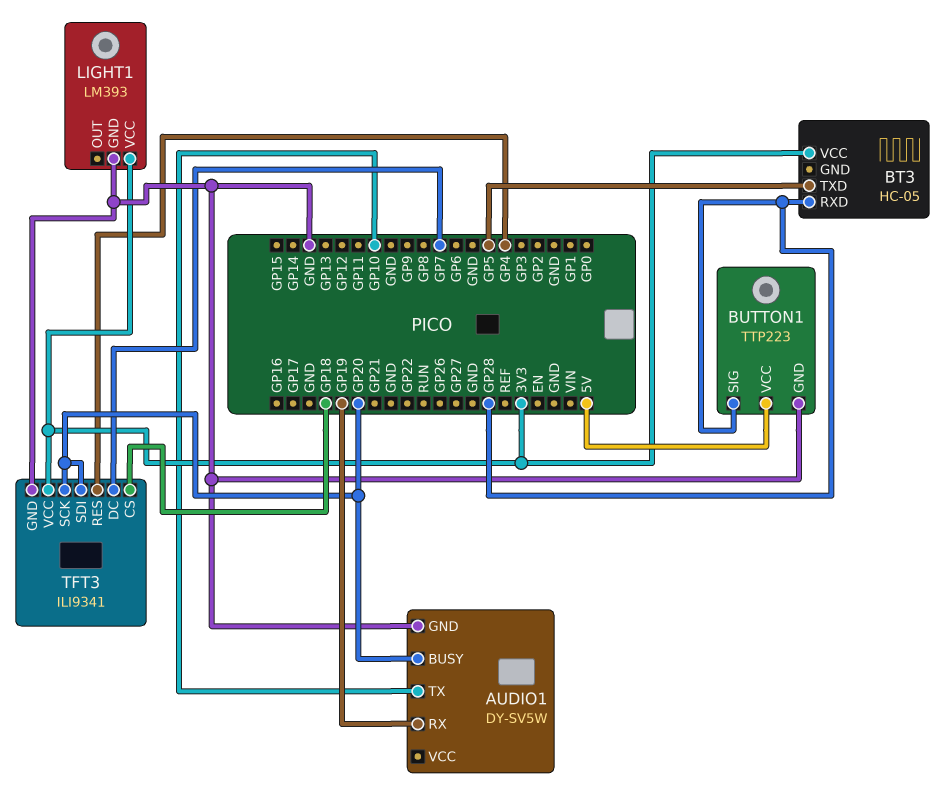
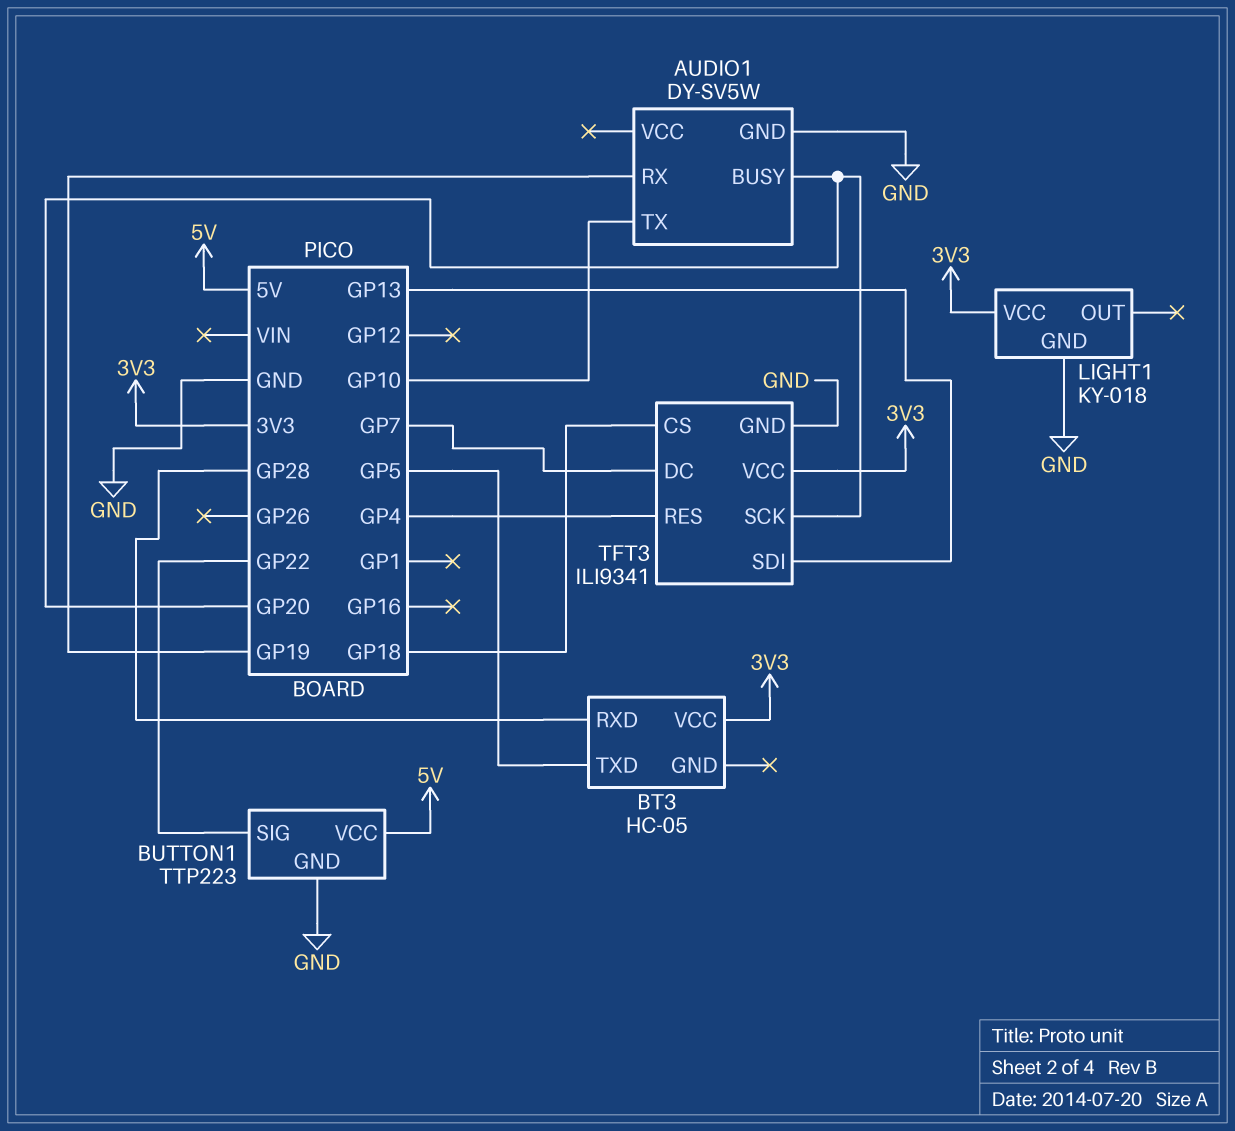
BUTTON1 pin SIG: GP28 -> GP22
LIGHT1: LM393 -> KY-018
TFT3 pin SDI: GP20 -> GP13

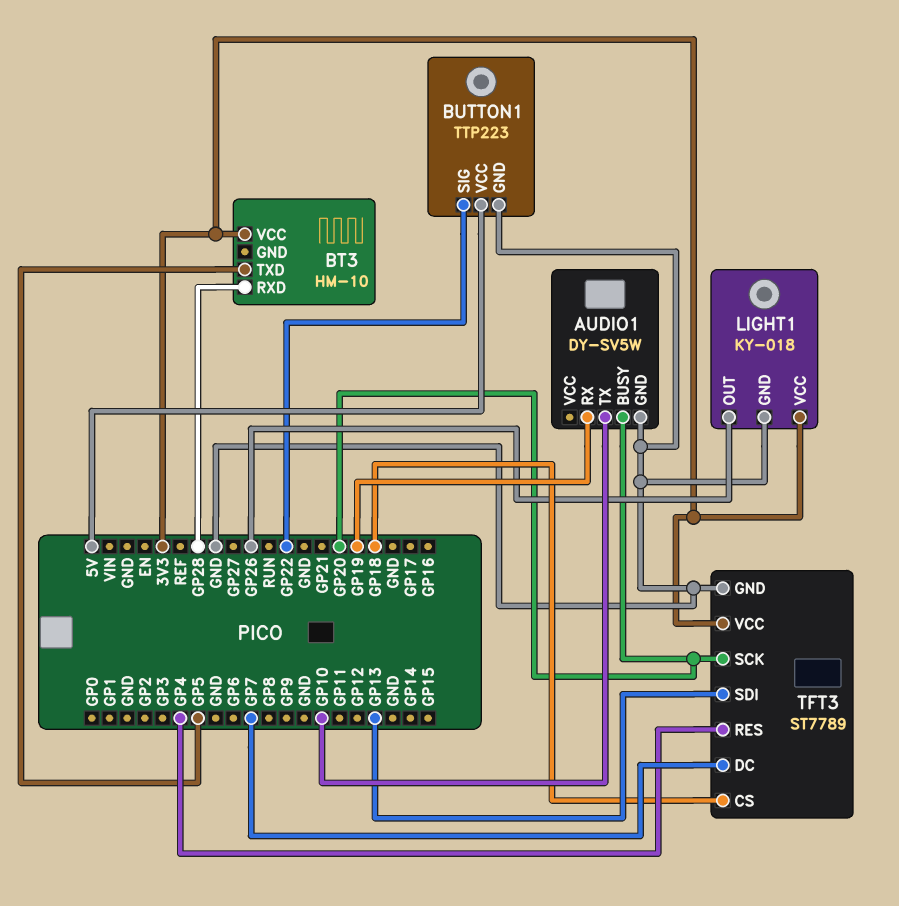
BT3: HC-05 -> HM-10
LIGHT1 pin OUT: none -> GP26
TFT3: ILI9341 -> ST7789

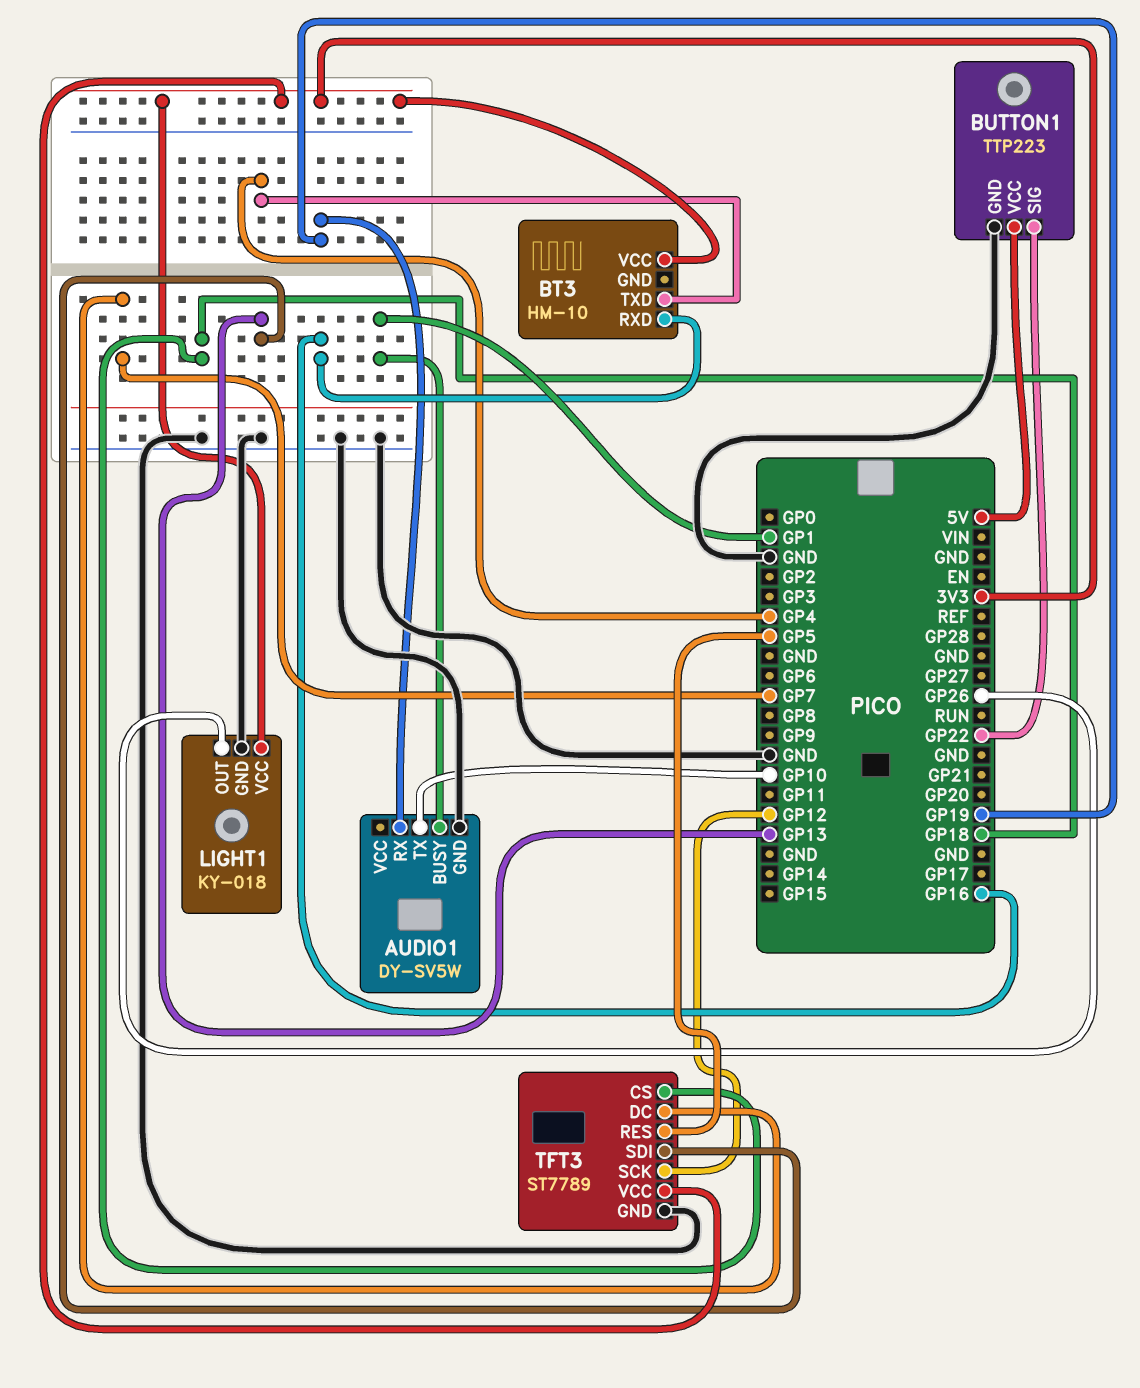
AUDIO1 pin BUSY: GP20 -> GP1
BT3 pin RXD: GP28 -> GP16
BT3 pin TXD: GP5 -> GP4
TFT3 pin RES: GP4 -> GP5
TFT3 pin SCK: GP20 -> GP12

